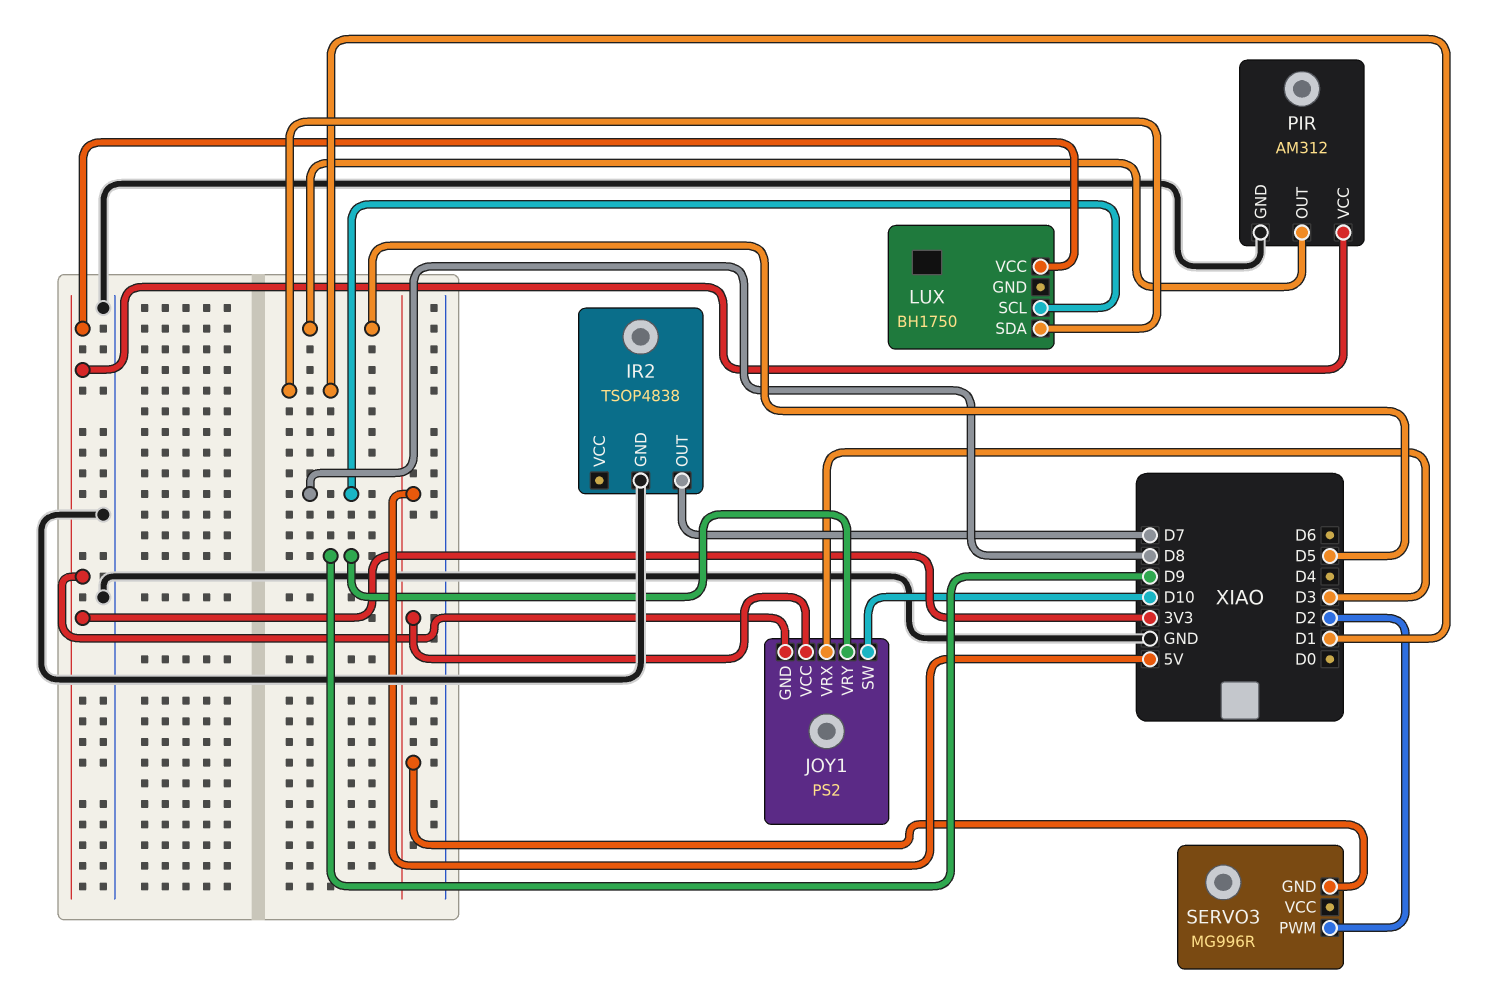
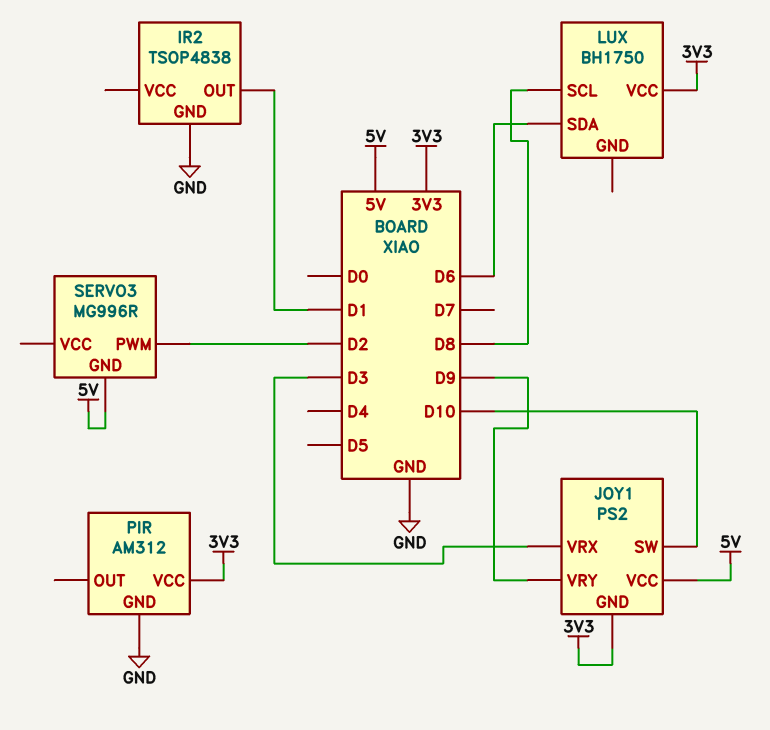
IR2 pin OUT: D7 -> D1
LUX pin SDA: D1 -> D6
PIR pin OUT: D5 -> none

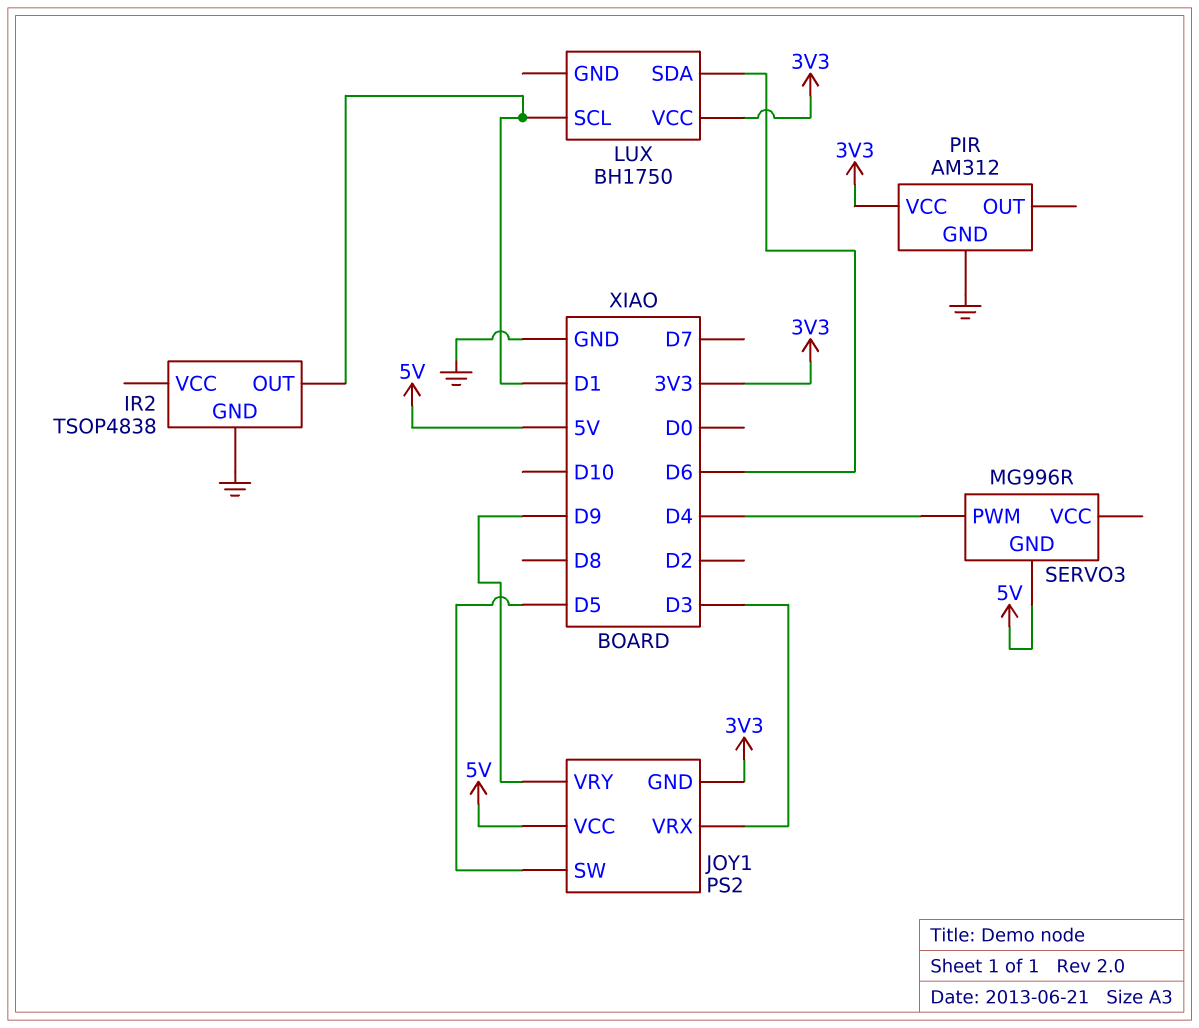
JOY1 pin SW: D10 -> D5
LUX pin SCL: D8 -> D1
SERVO3 pin PWM: D2 -> D4

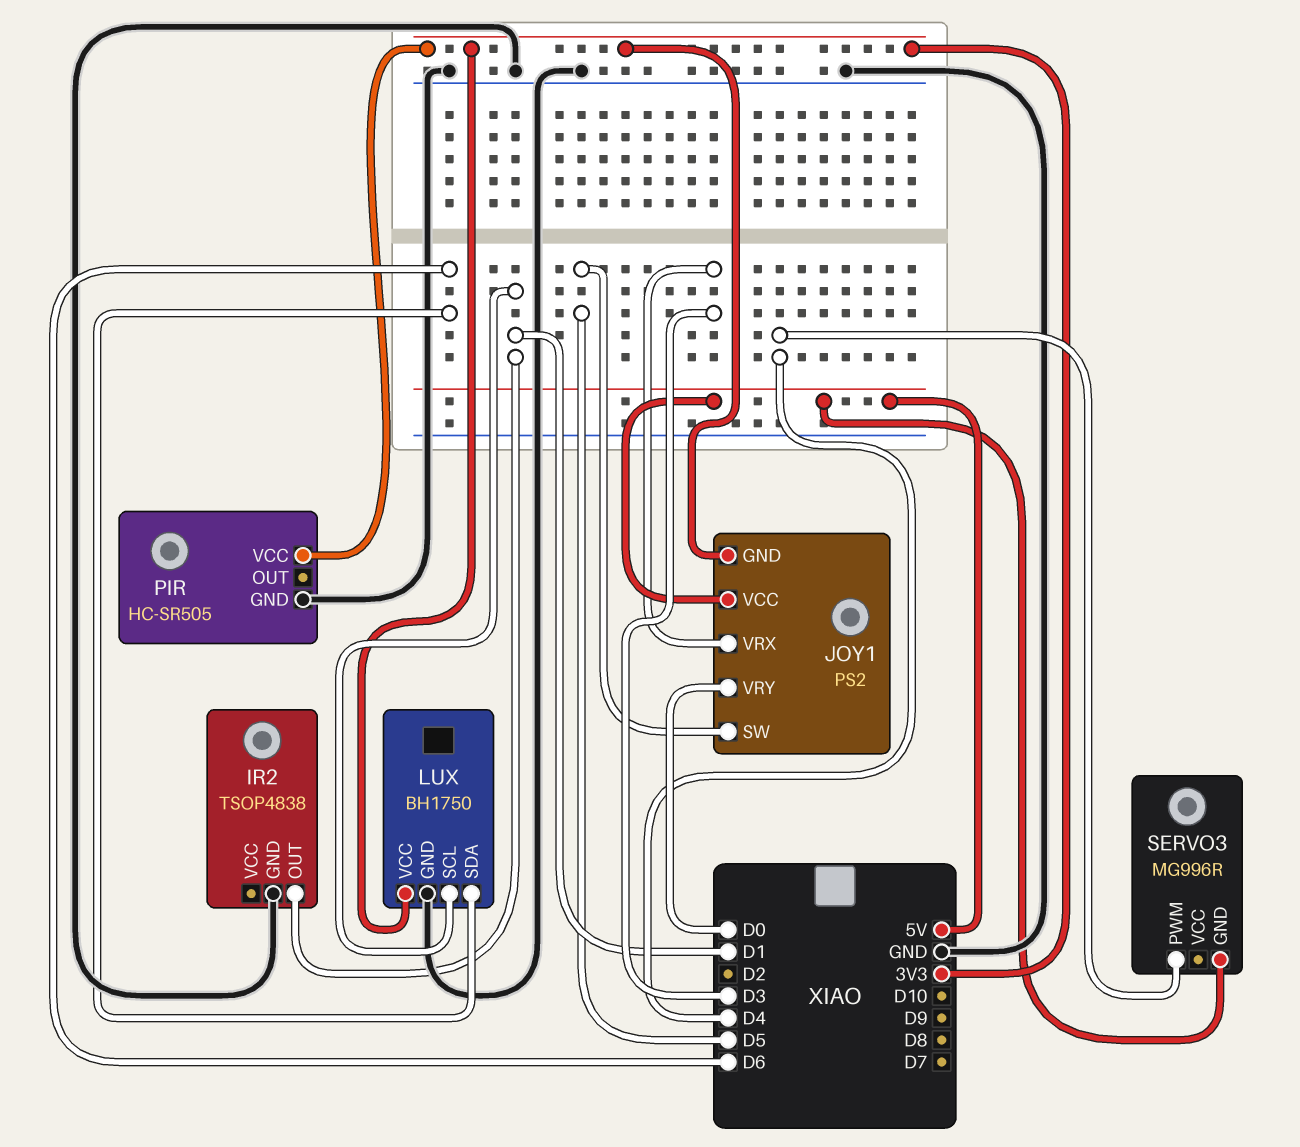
JOY1 pin VRY: D9 -> D0
LUX pin GND: none -> GND
PIR: AM312 -> HC-SR505

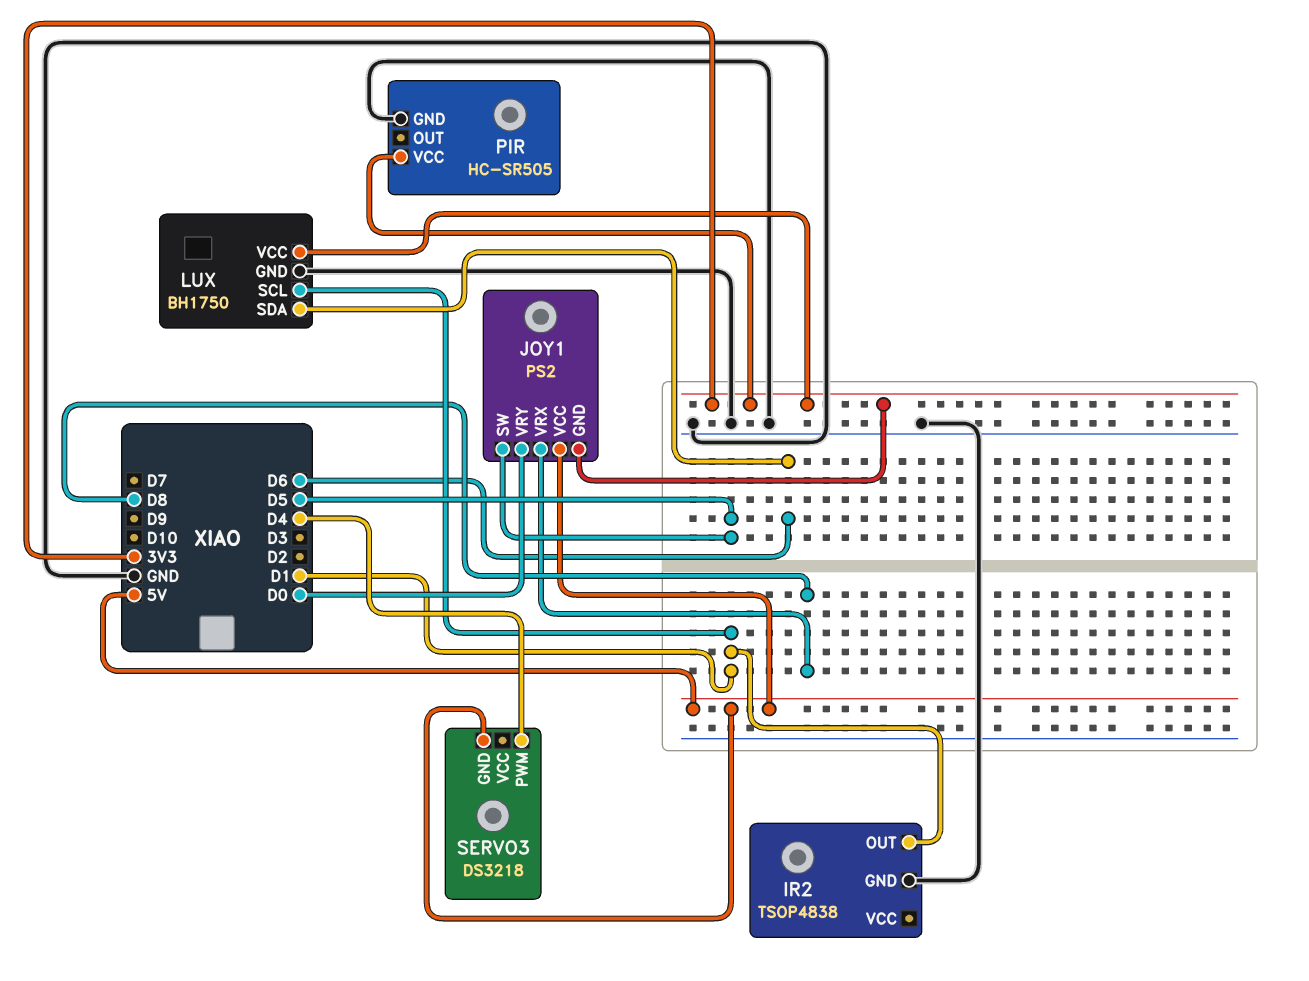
JOY1 pin VRX: D3 -> D8
SERVO3: MG996R -> DS3218

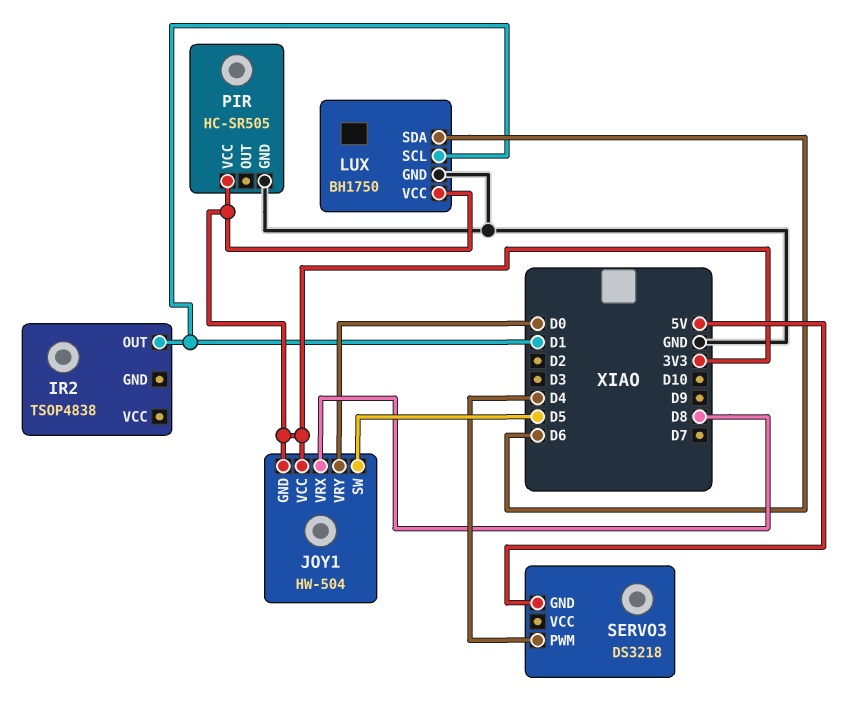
IR2 pin GND: GND -> none
JOY1: PS2 -> HW-504
JOY1 pin VCC: 5V -> 3V3

